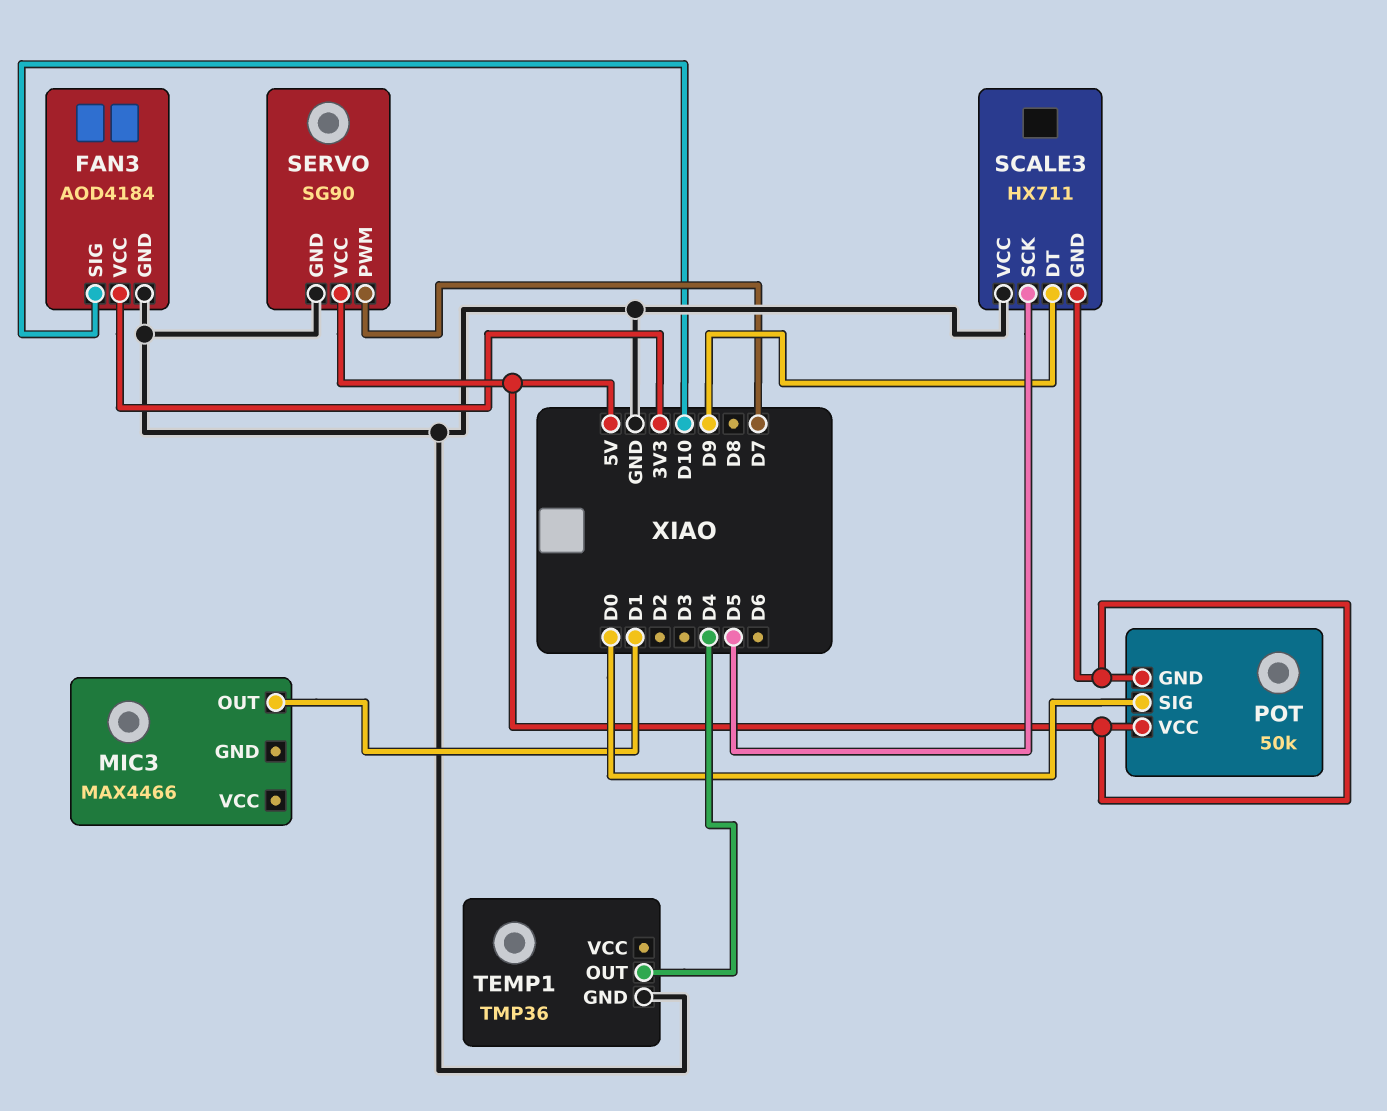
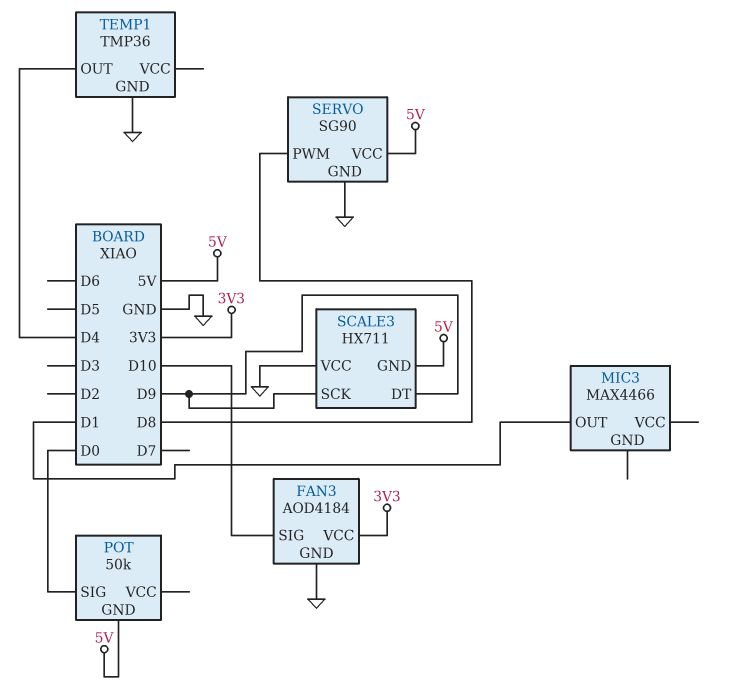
POT pin VCC: 5V -> none
SCALE3 pin SCK: D5 -> D9
SERVO pin PWM: D7 -> D8

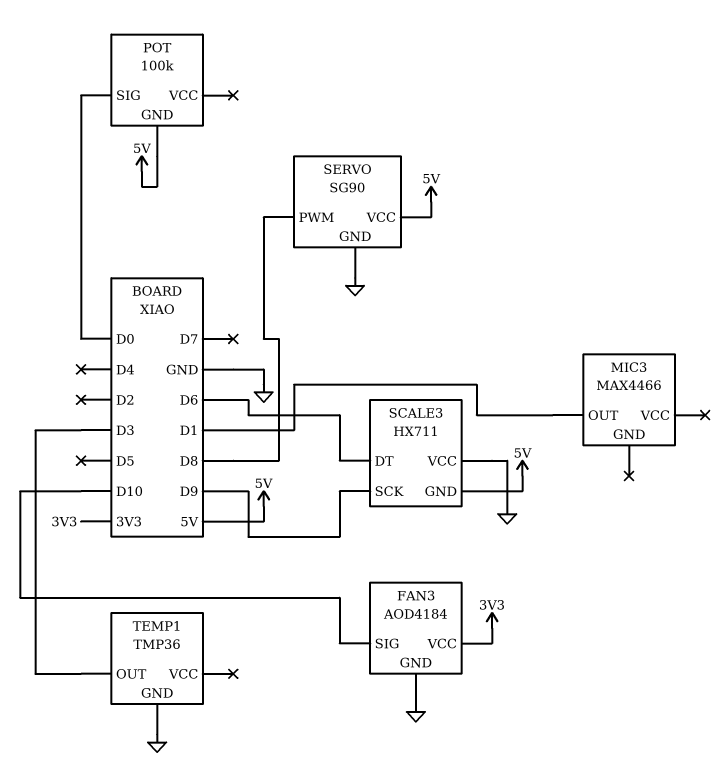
POT: 50k -> 100k
SCALE3 pin DT: D9 -> D6
TEMP1 pin OUT: D4 -> D3

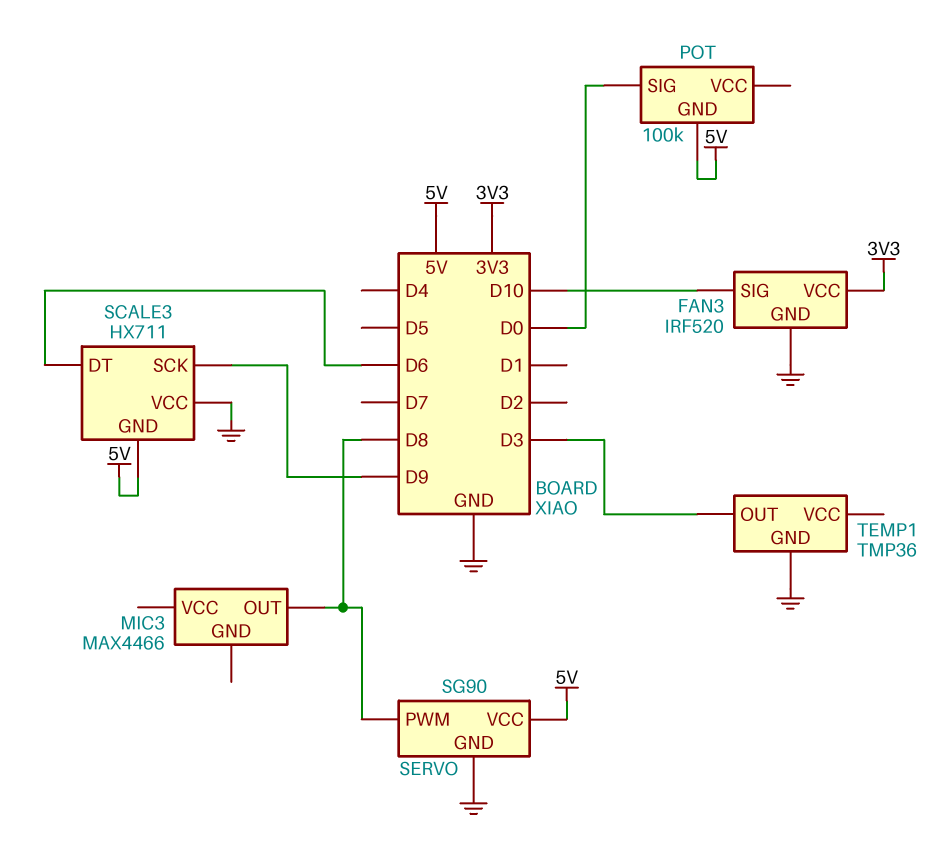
FAN3: AOD4184 -> IRF520
MIC3 pin OUT: D1 -> D8

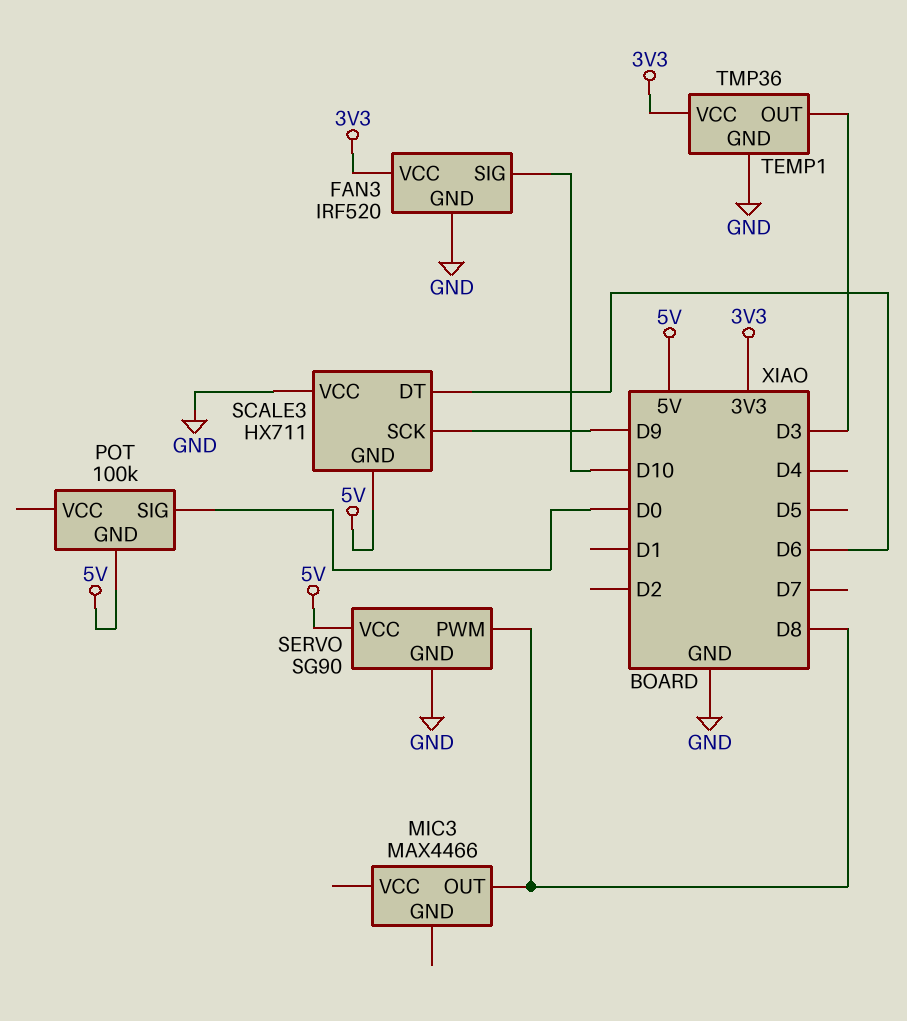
TEMP1 pin VCC: none -> 3V3

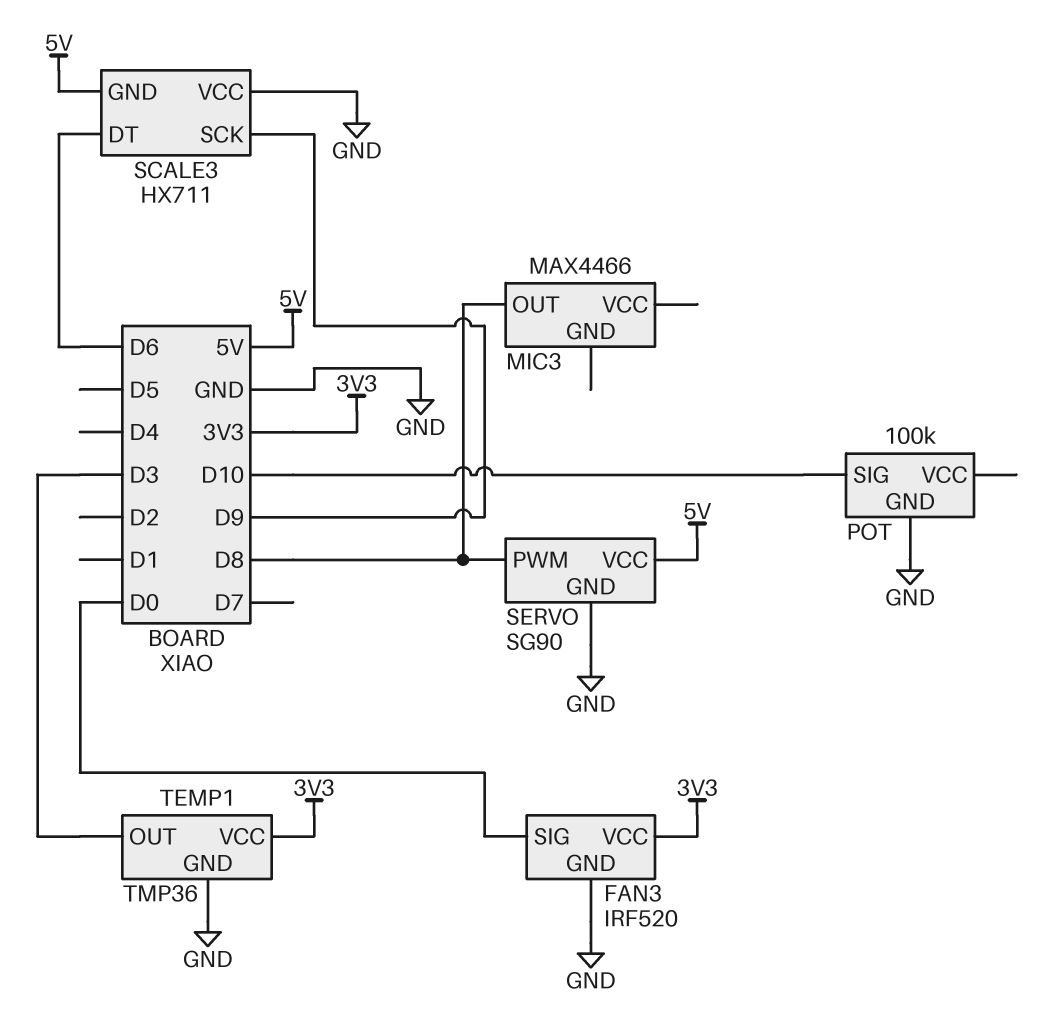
FAN3 pin SIG: D10 -> D0
POT pin GND: 5V -> GND
POT pin SIG: D0 -> D10

